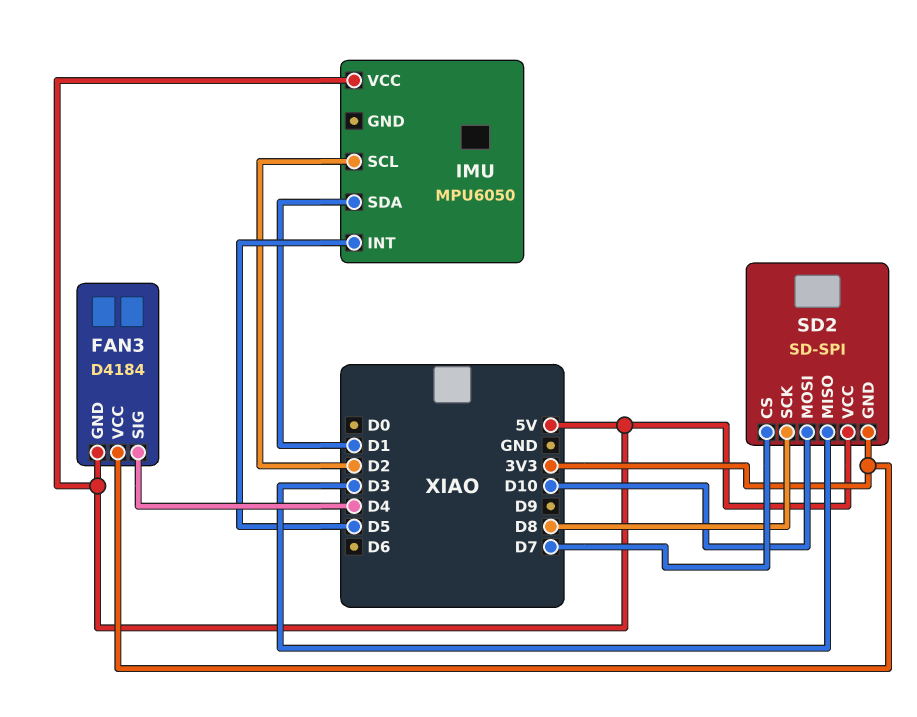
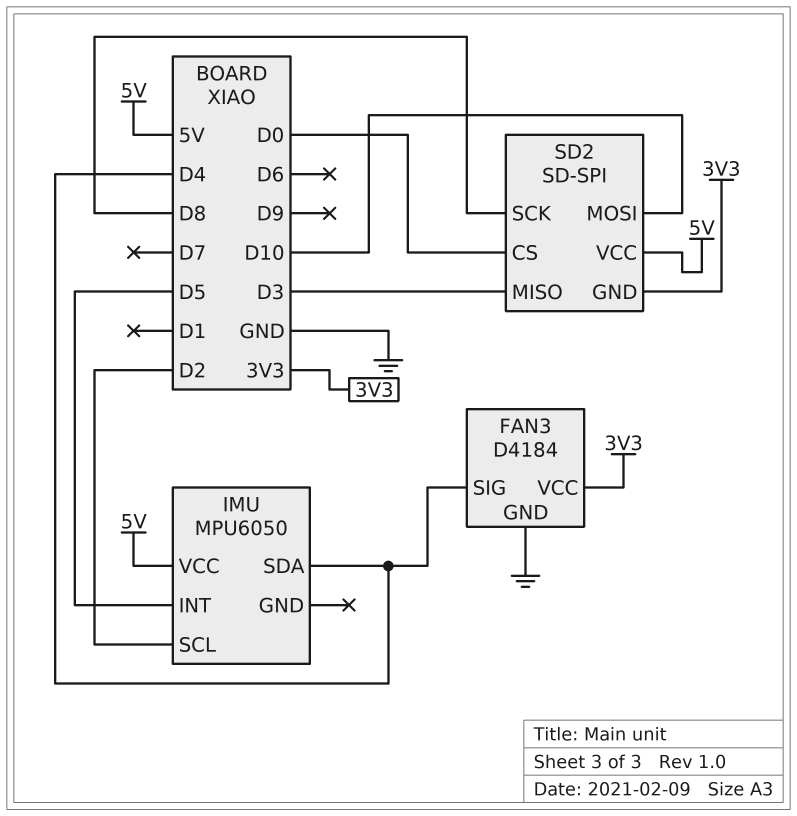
FAN3 pin GND: 5V -> GND
IMU pin SDA: D1 -> D4
SD2 pin CS: D7 -> D0

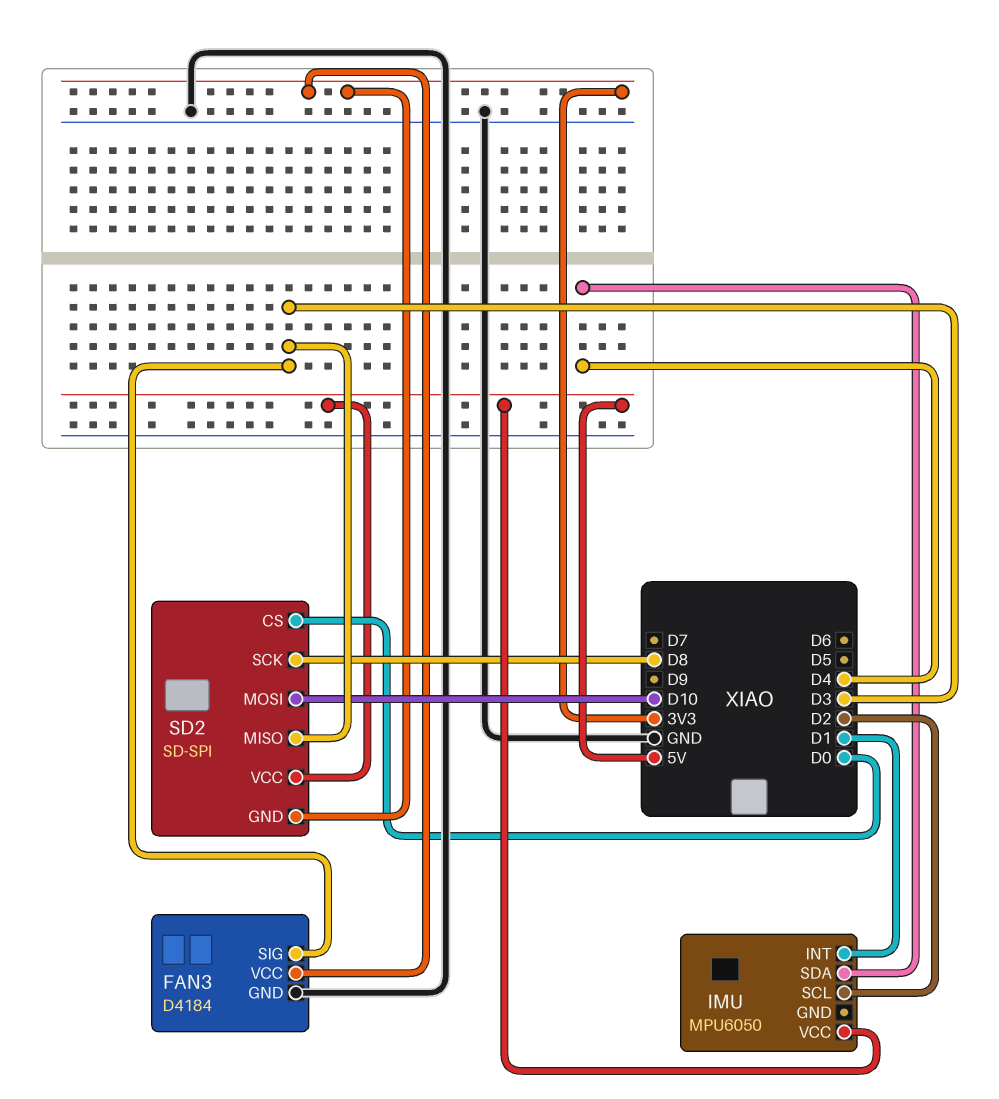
FAN3 pin SIG: D4 -> D3
IMU pin INT: D5 -> D1

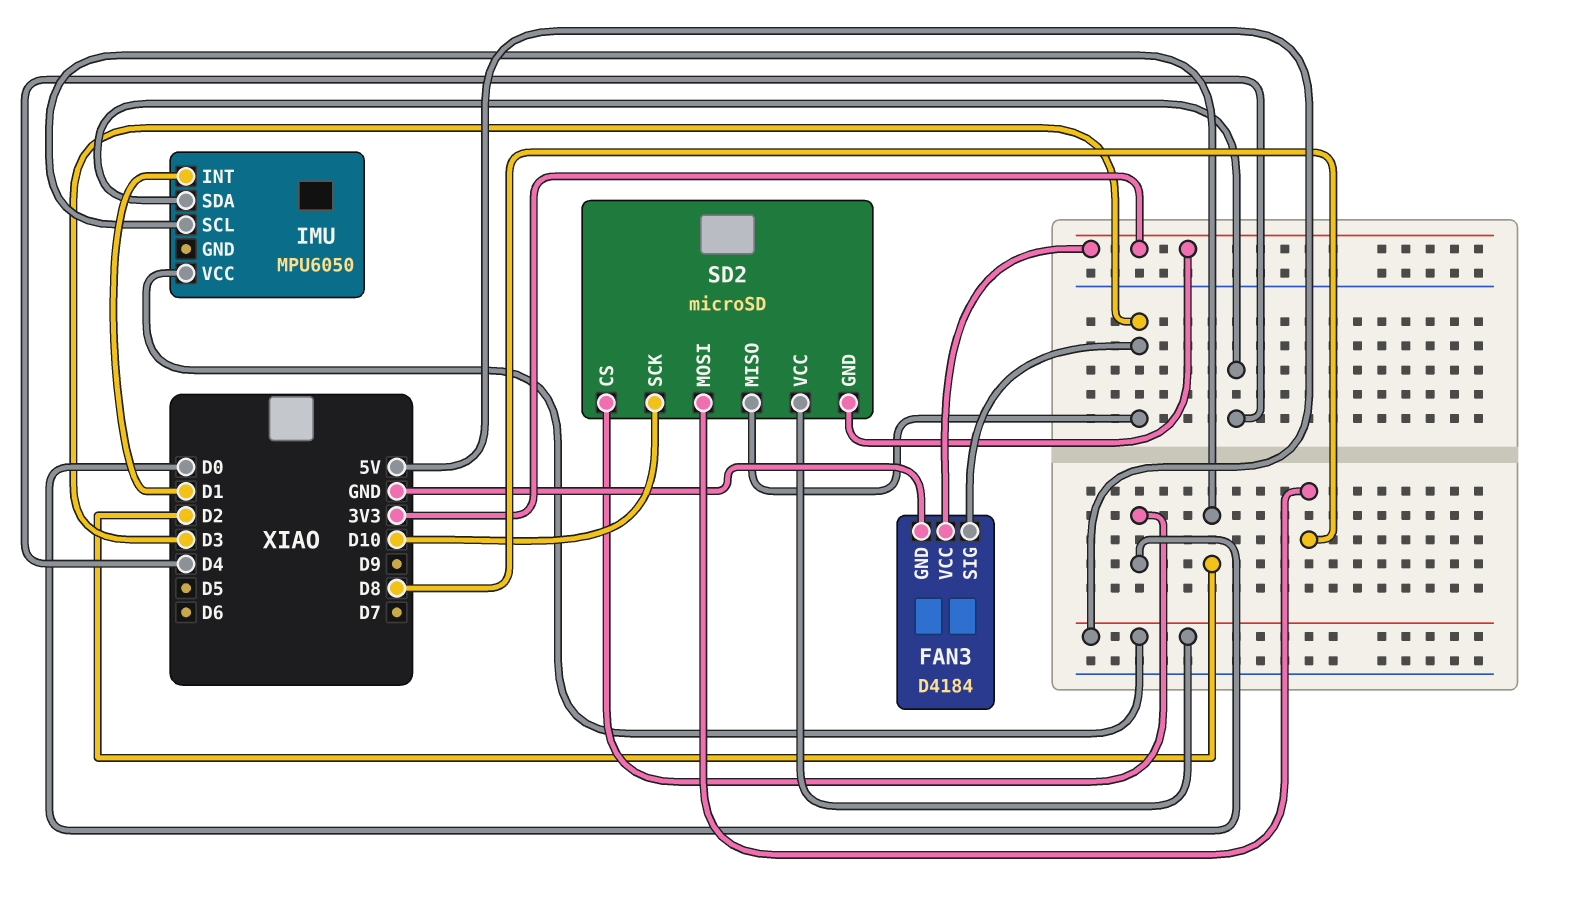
SD2: SD-SPI -> microSD
SD2 pin MOSI: D10 -> D8
SD2 pin SCK: D8 -> D10

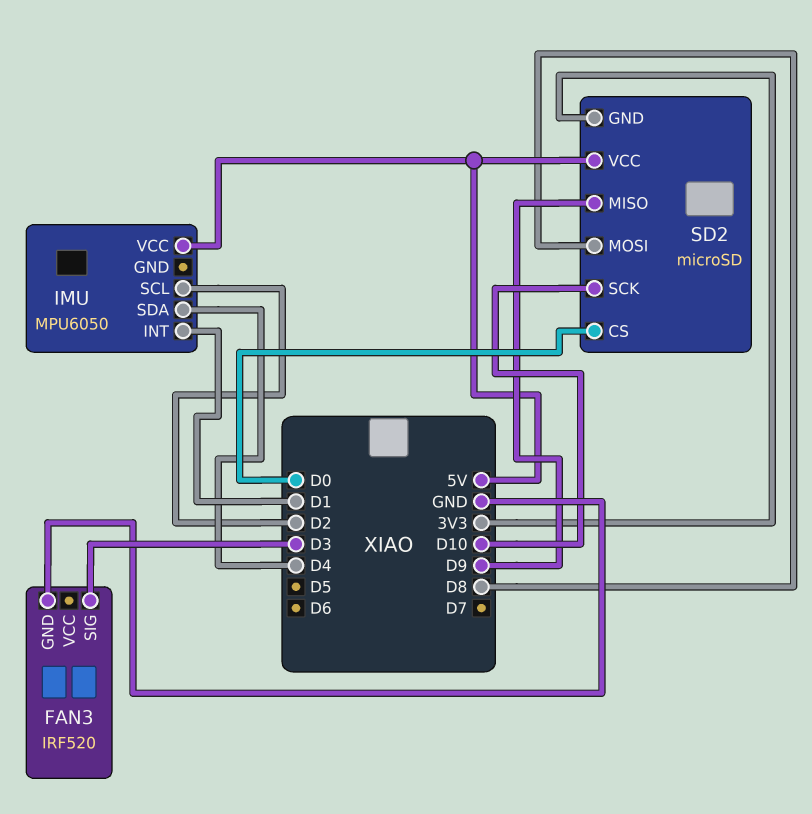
FAN3: D4184 -> IRF520
FAN3 pin VCC: 3V3 -> none
SD2 pin MISO: D3 -> D9

